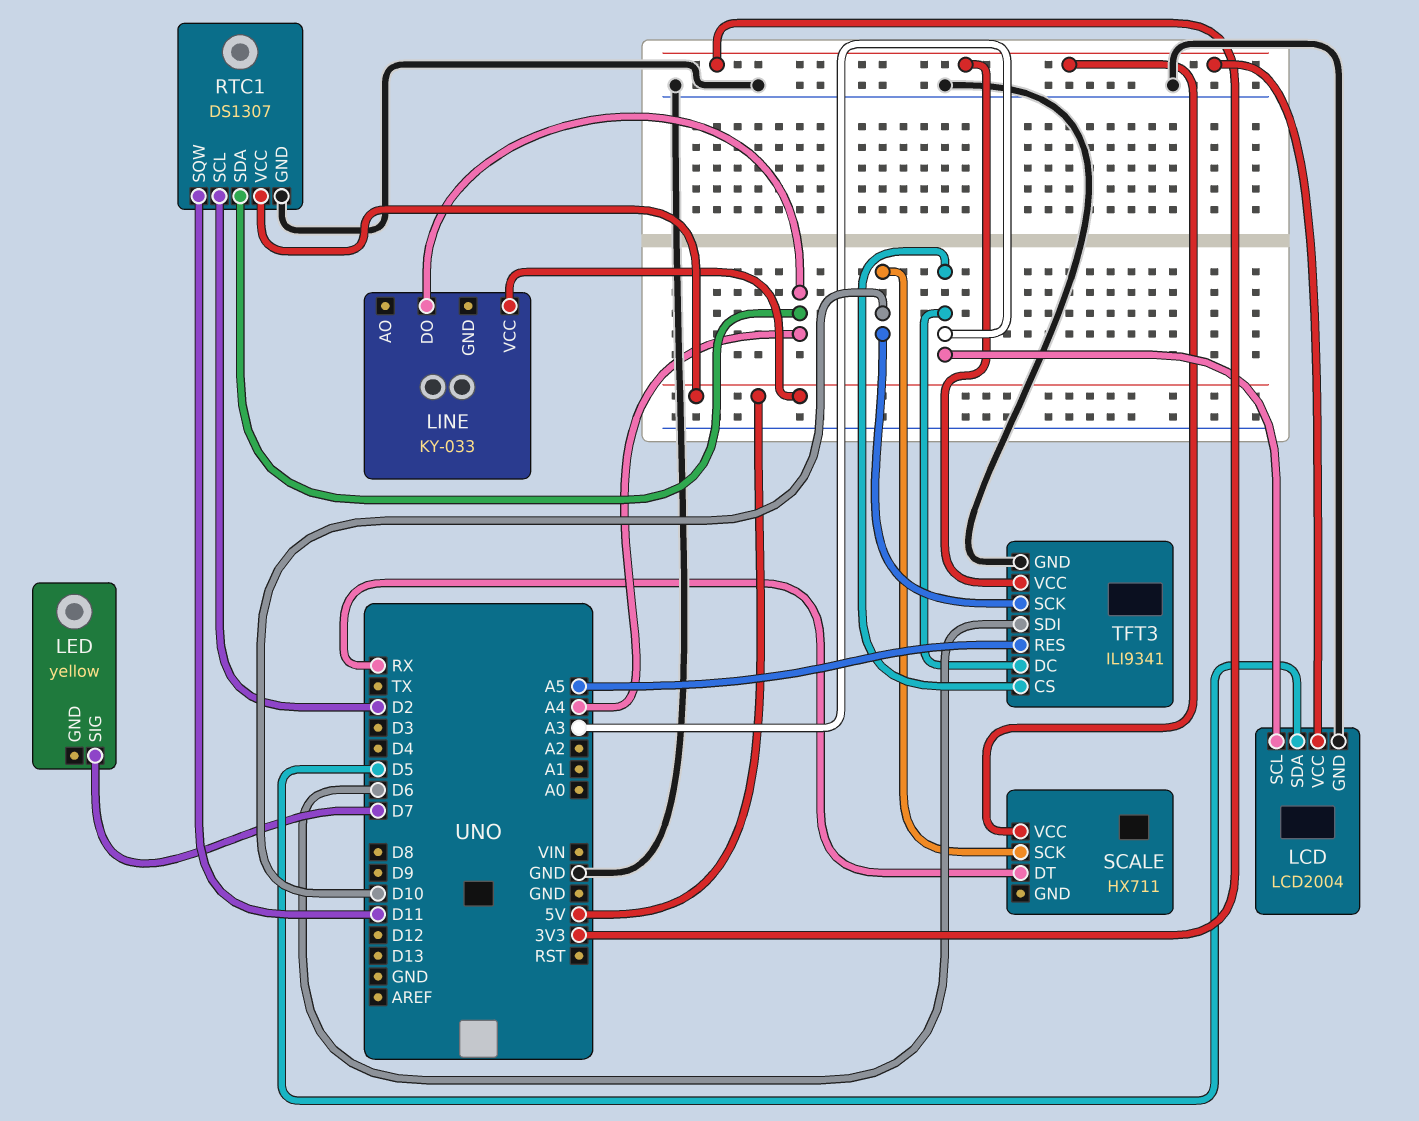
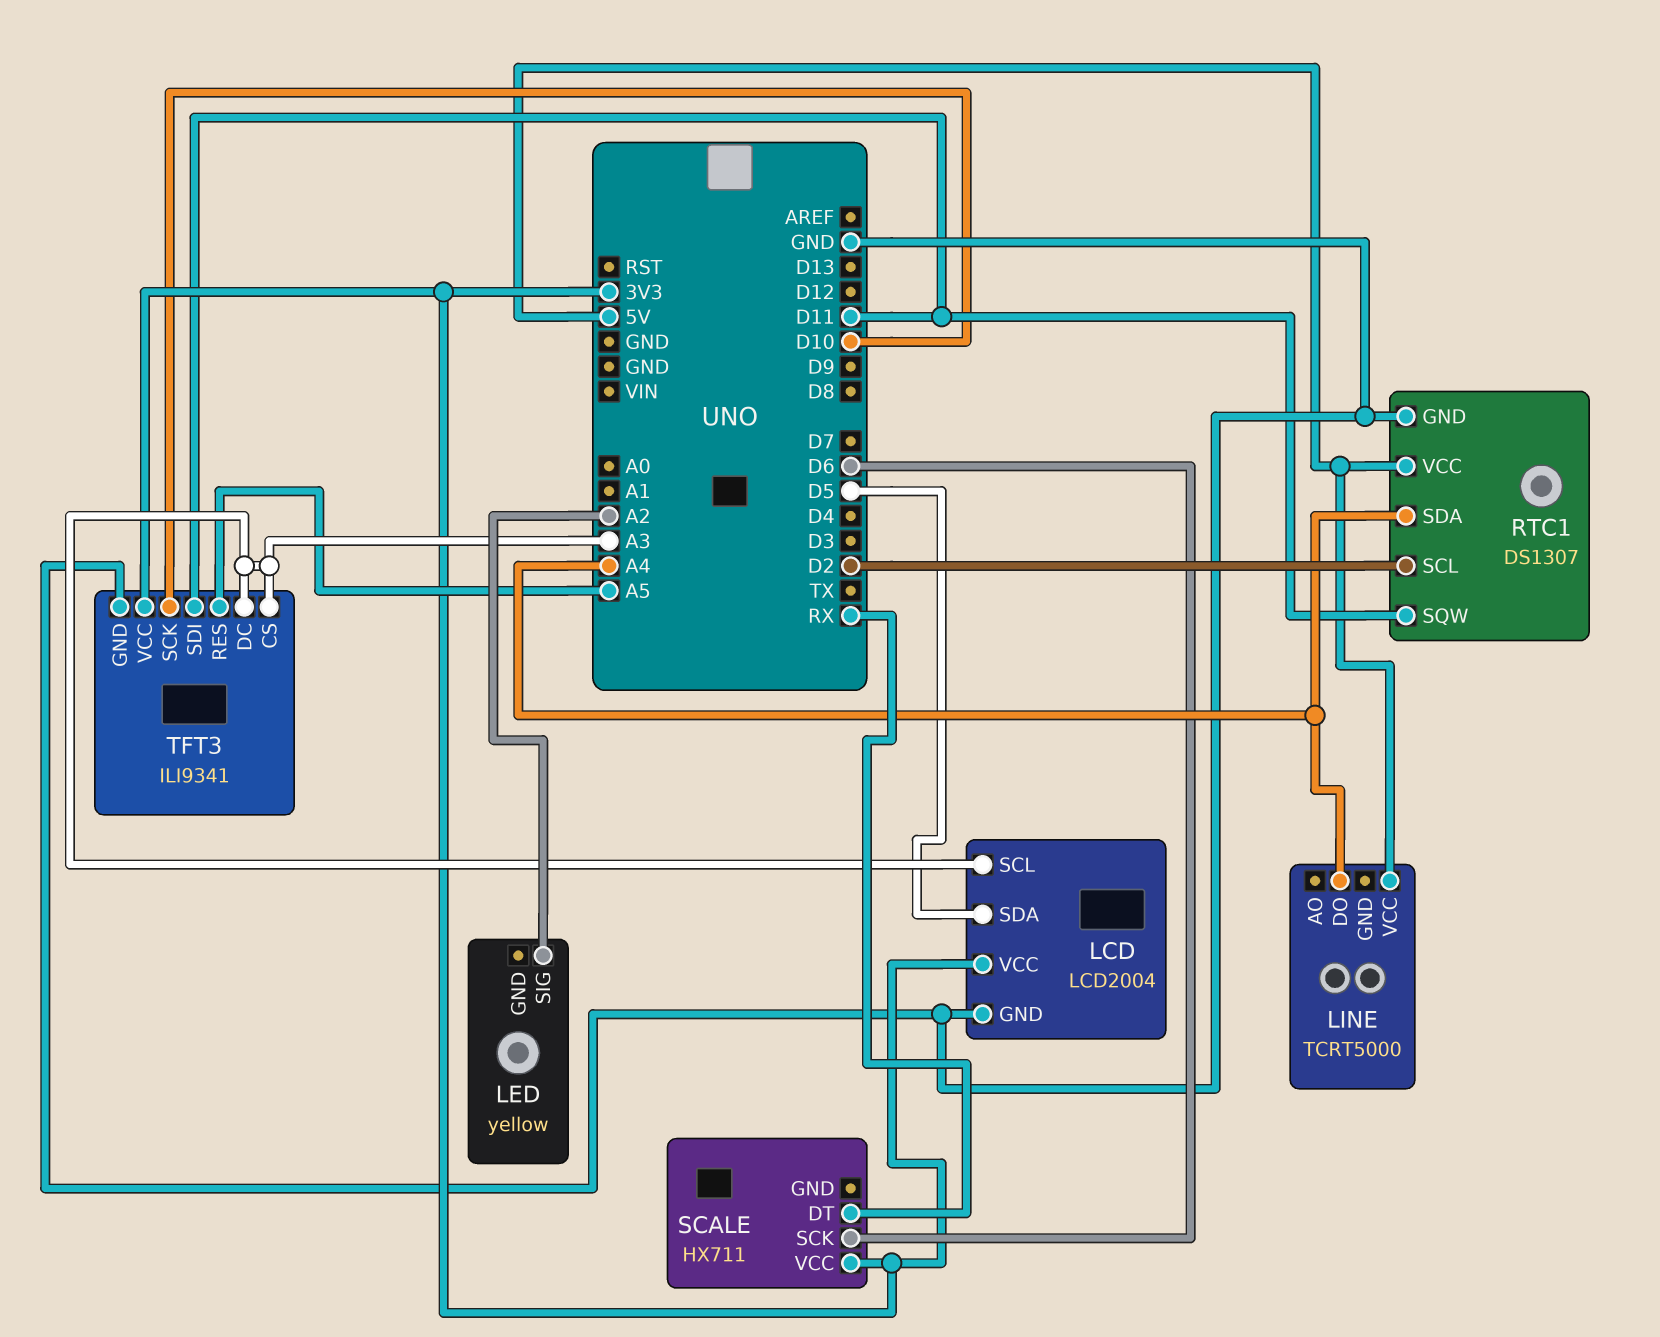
LED pin SIG: D7 -> A2
LINE: KY-033 -> TCRT5000
SCALE pin SCK: D10 -> D6
TFT3 pin SDI: D6 -> D11

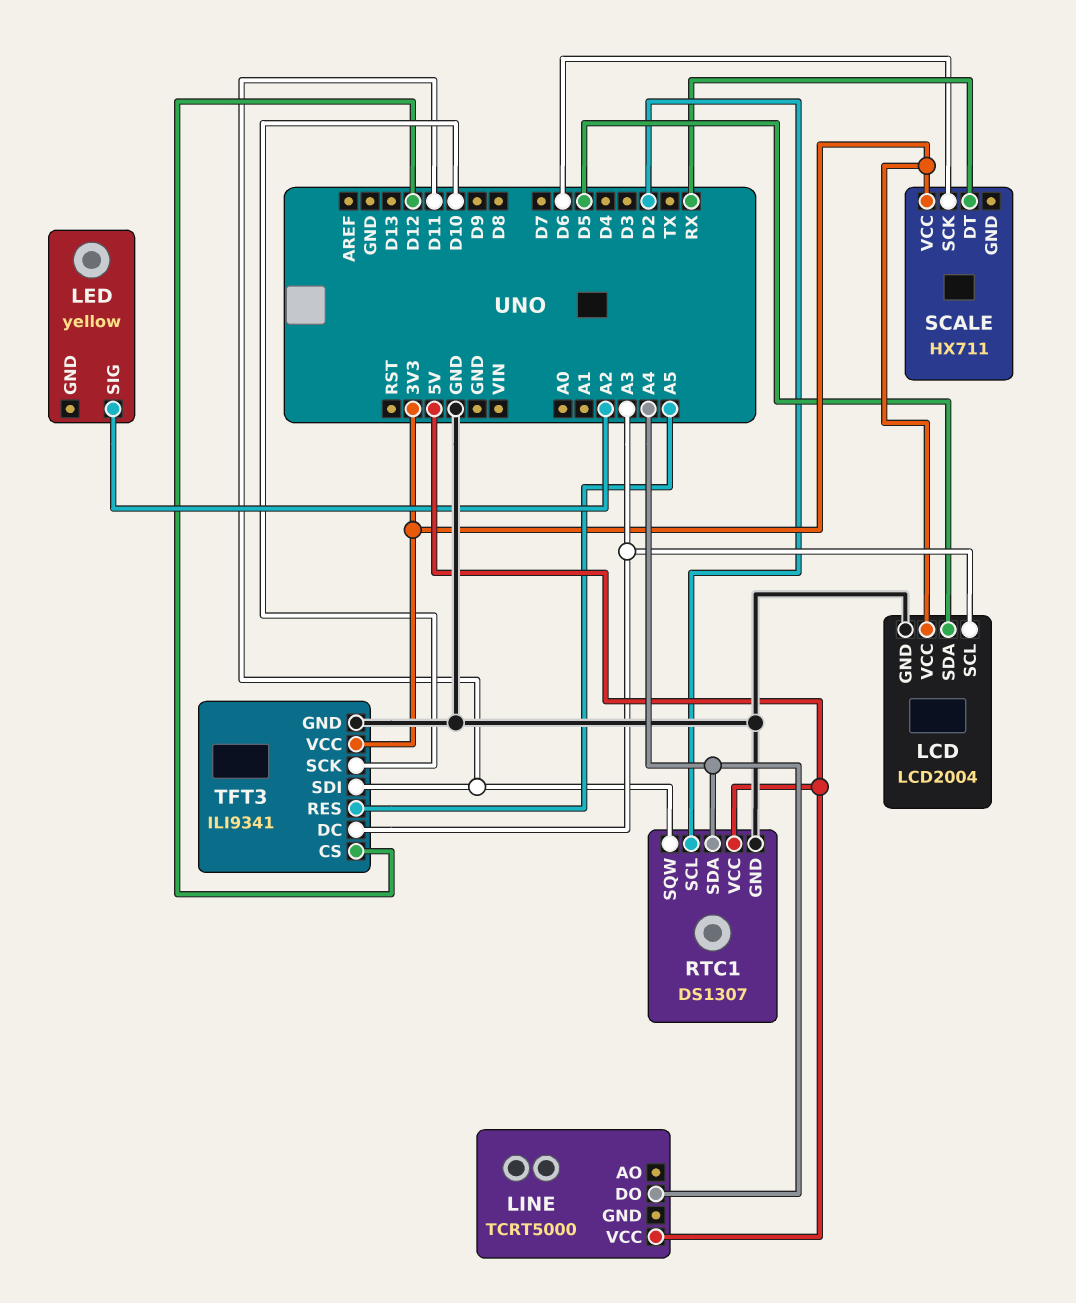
TFT3 pin CS: A3 -> D12

